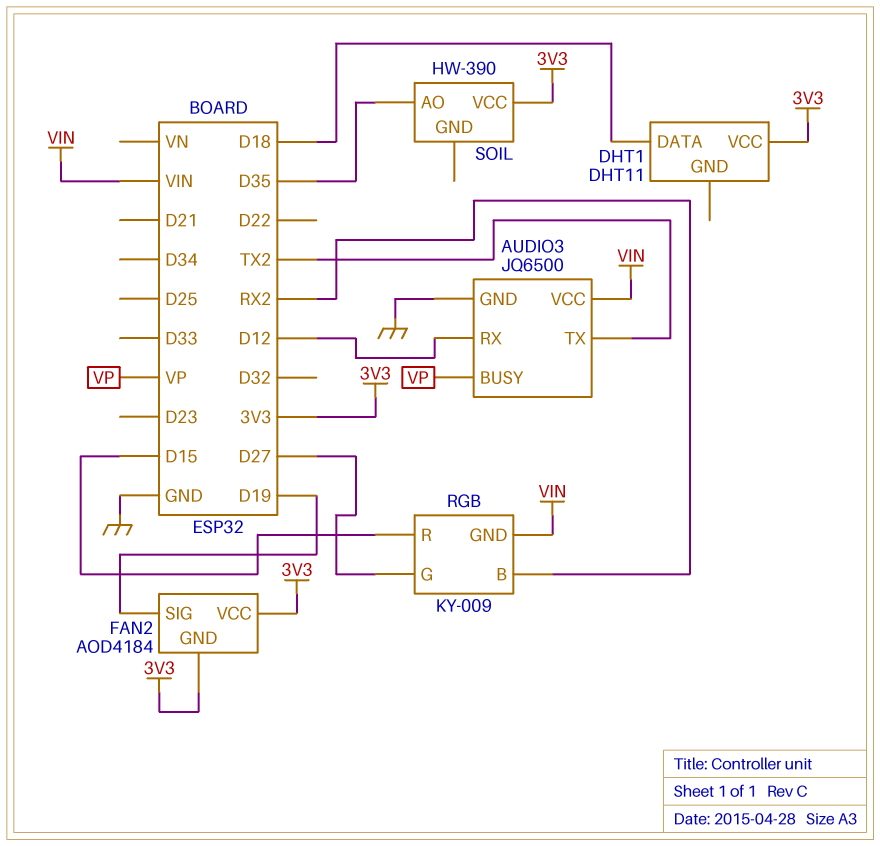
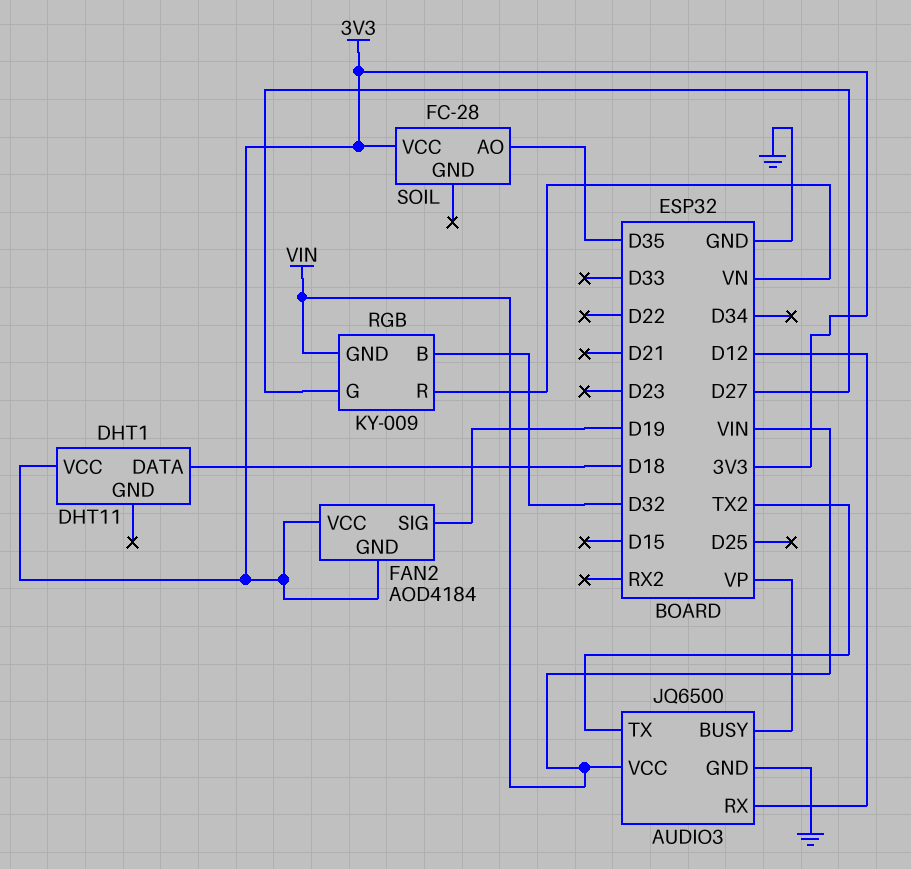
RGB pin B: RX2 -> D32
RGB pin R: D15 -> VN
SOIL: HW-390 -> FC-28

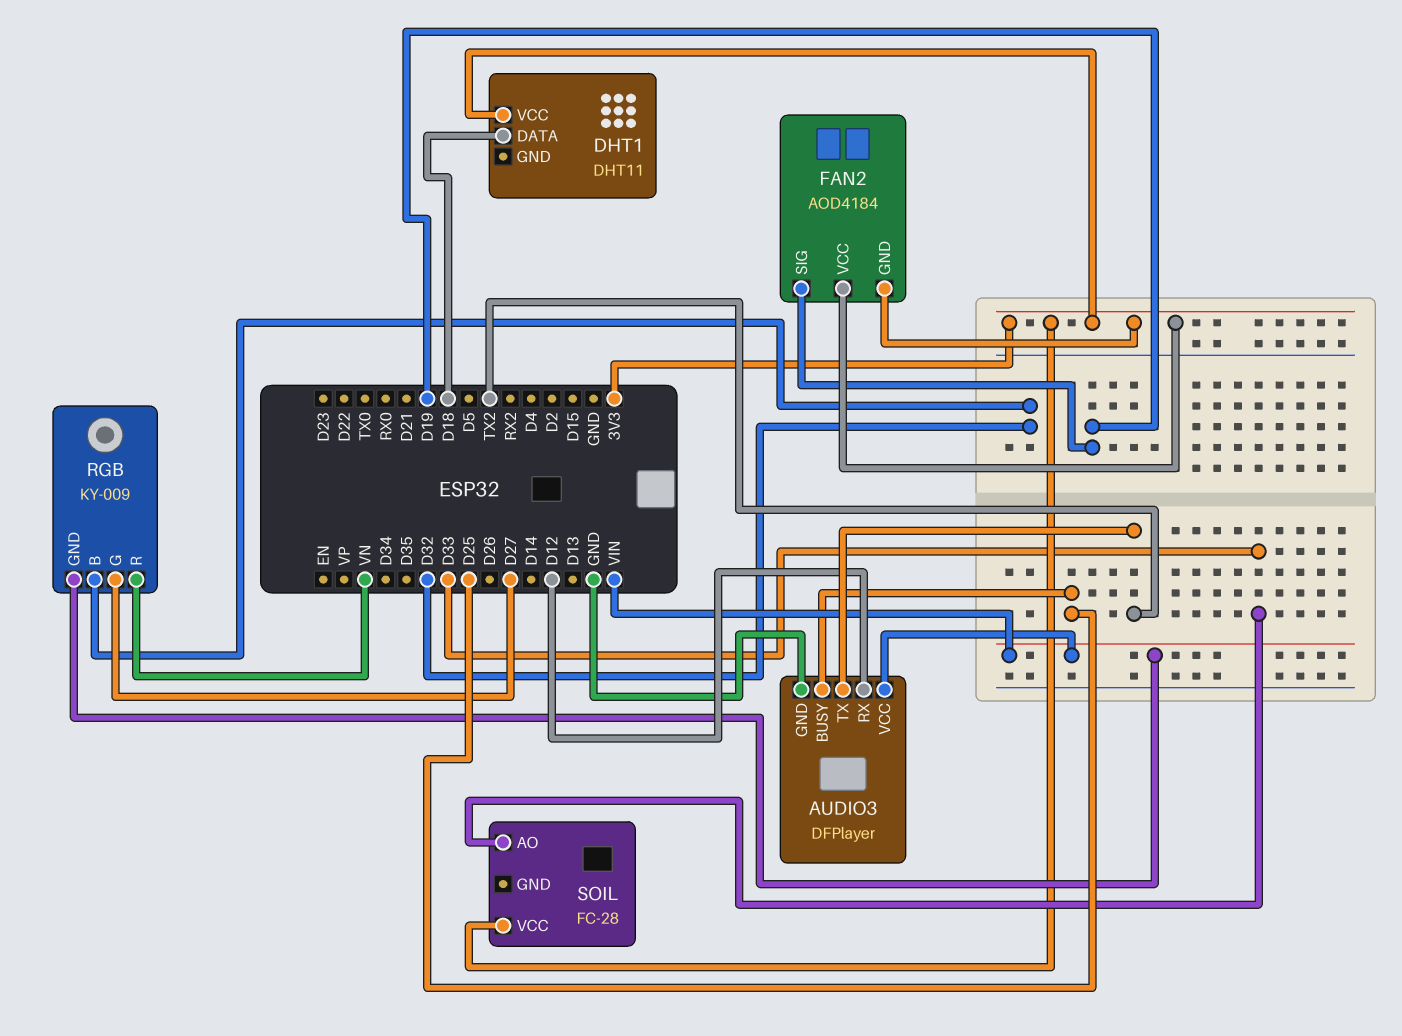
AUDIO3: JQ6500 -> DFPlayer
AUDIO3 pin BUSY: VP -> D25
SOIL pin AO: D35 -> D33

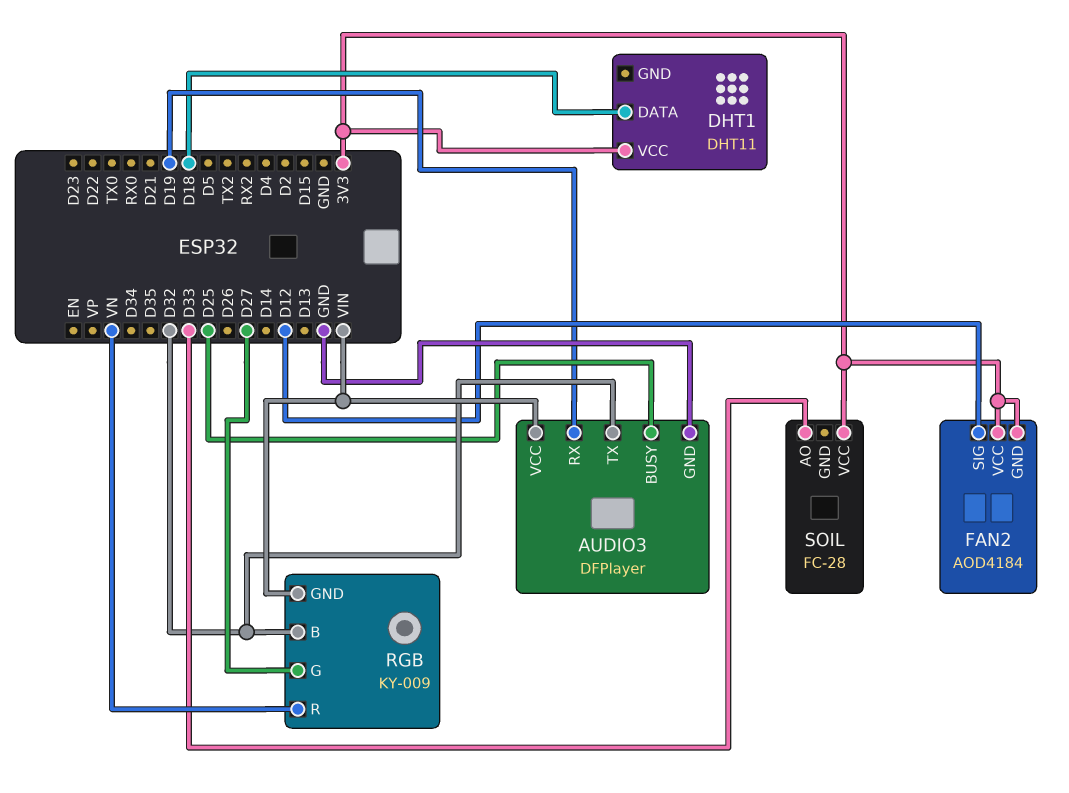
AUDIO3 pin RX: D12 -> D19
AUDIO3 pin TX: TX2 -> D32
FAN2 pin SIG: D19 -> D12

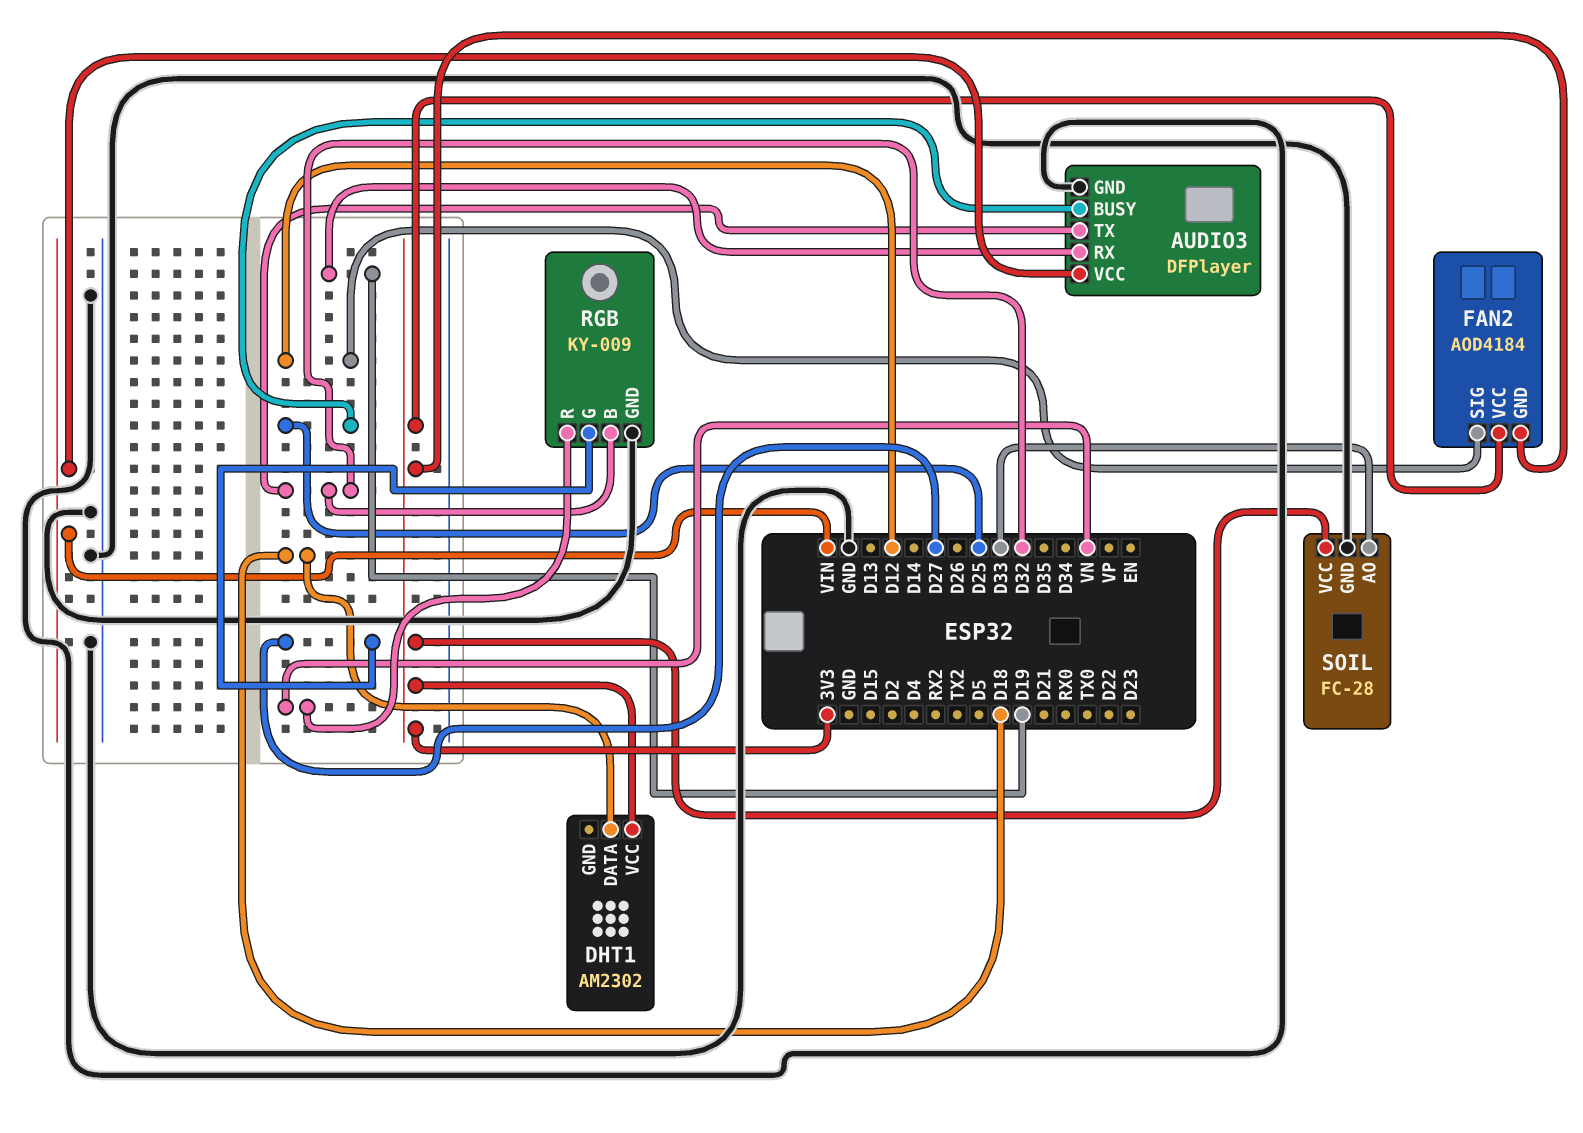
DHT1: DHT11 -> AM2302
RGB pin GND: VIN -> GND
SOIL pin GND: none -> GND

